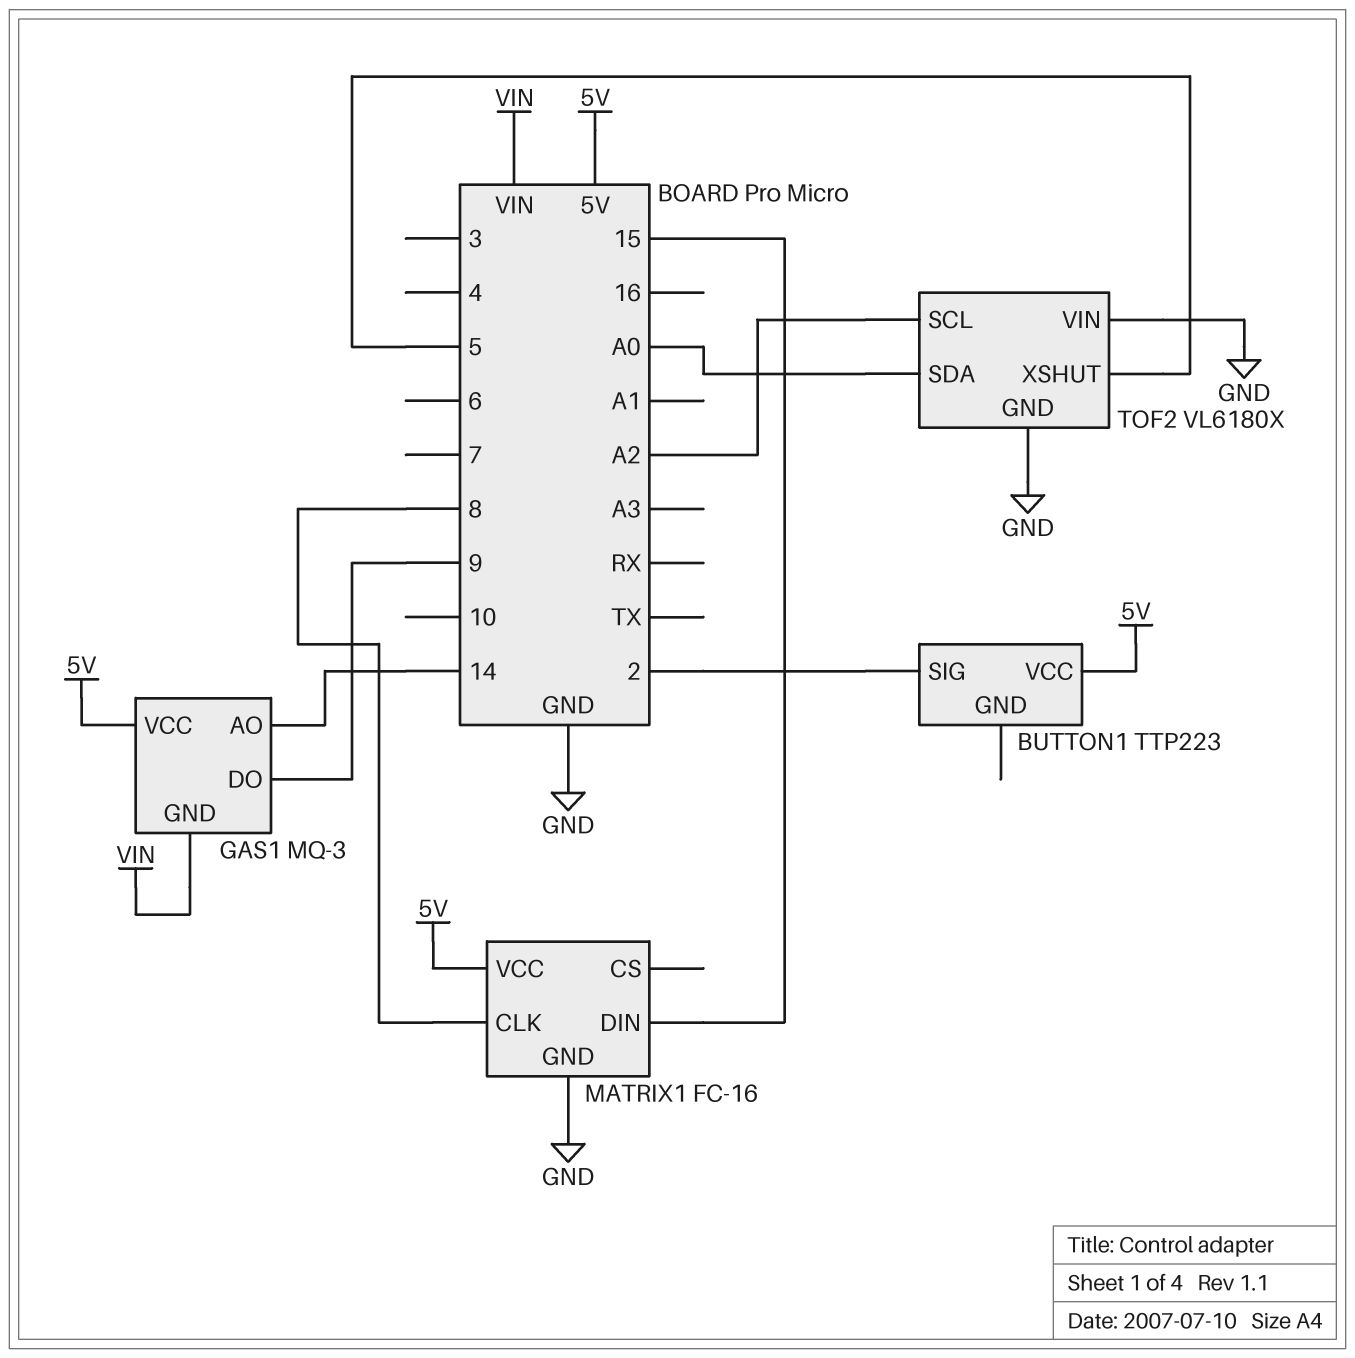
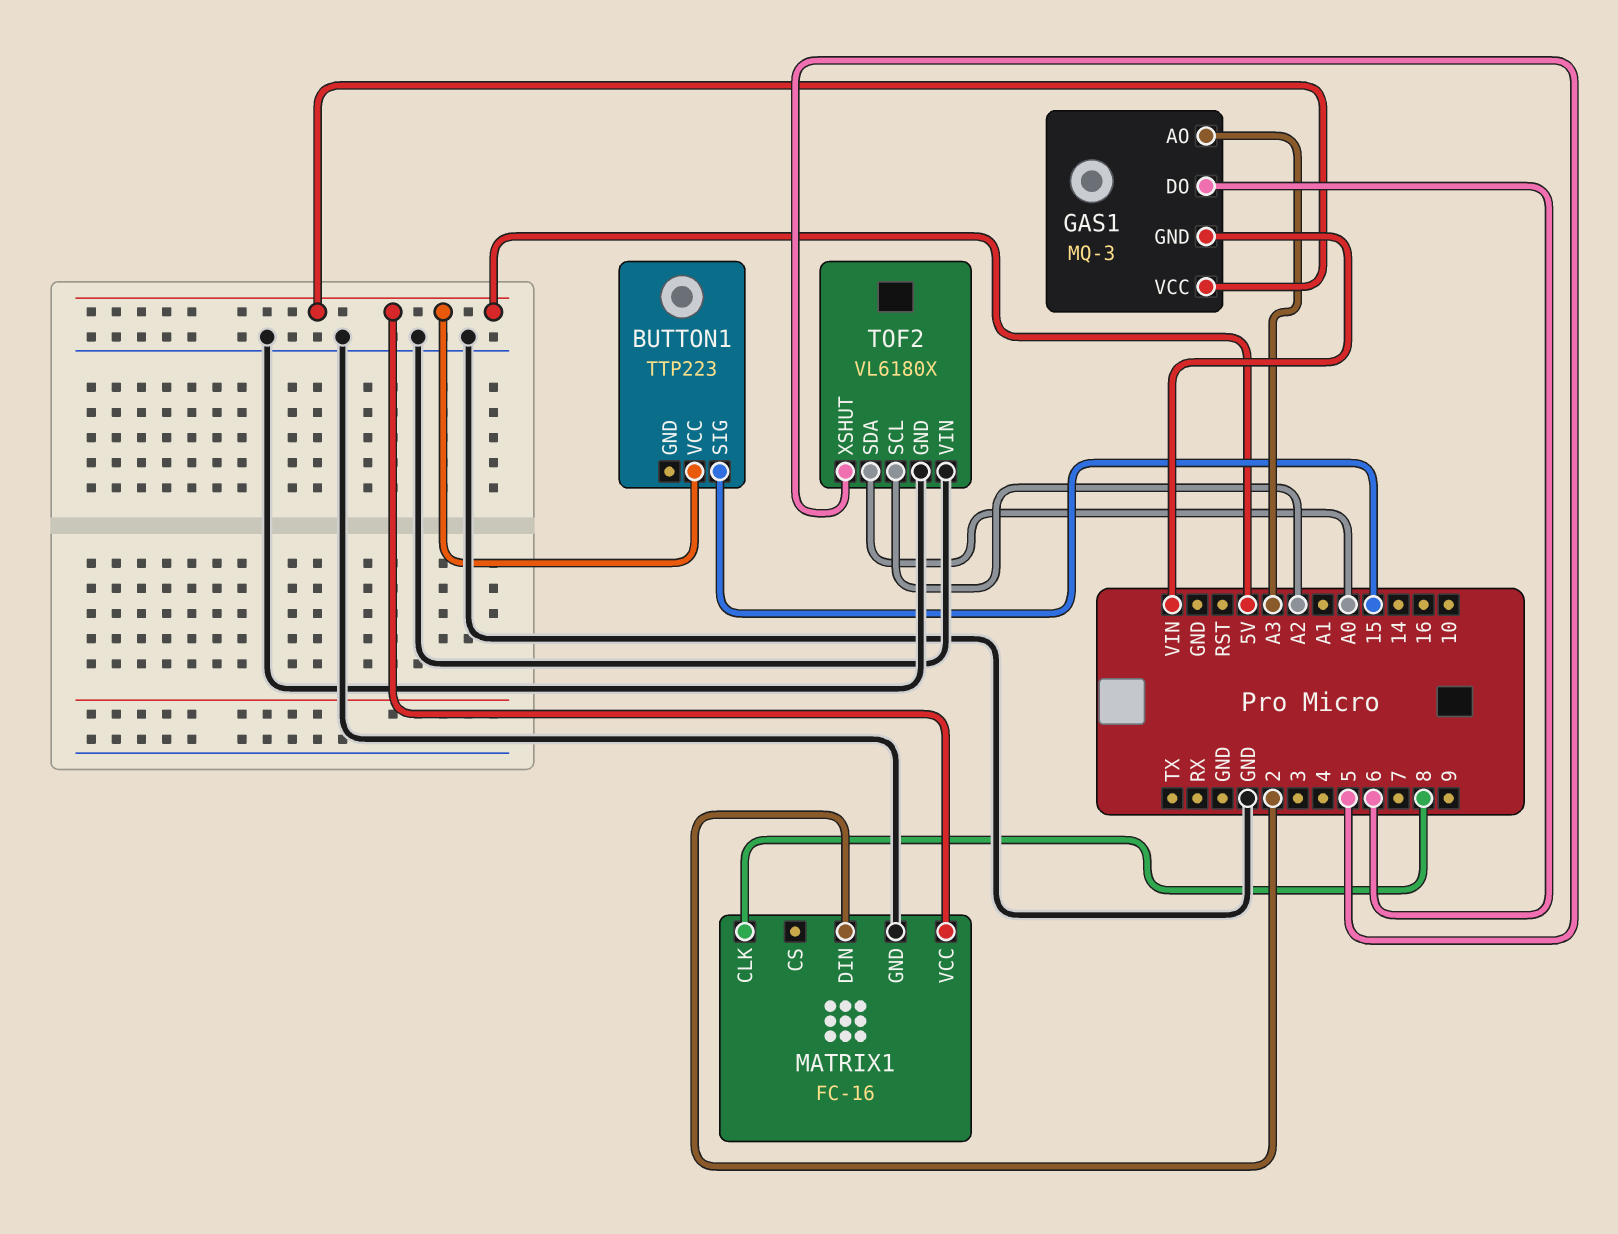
BUTTON1 pin SIG: 2 -> 15
GAS1 pin AO: 14 -> A3
GAS1 pin DO: 9 -> 6
MATRIX1 pin DIN: 15 -> 2

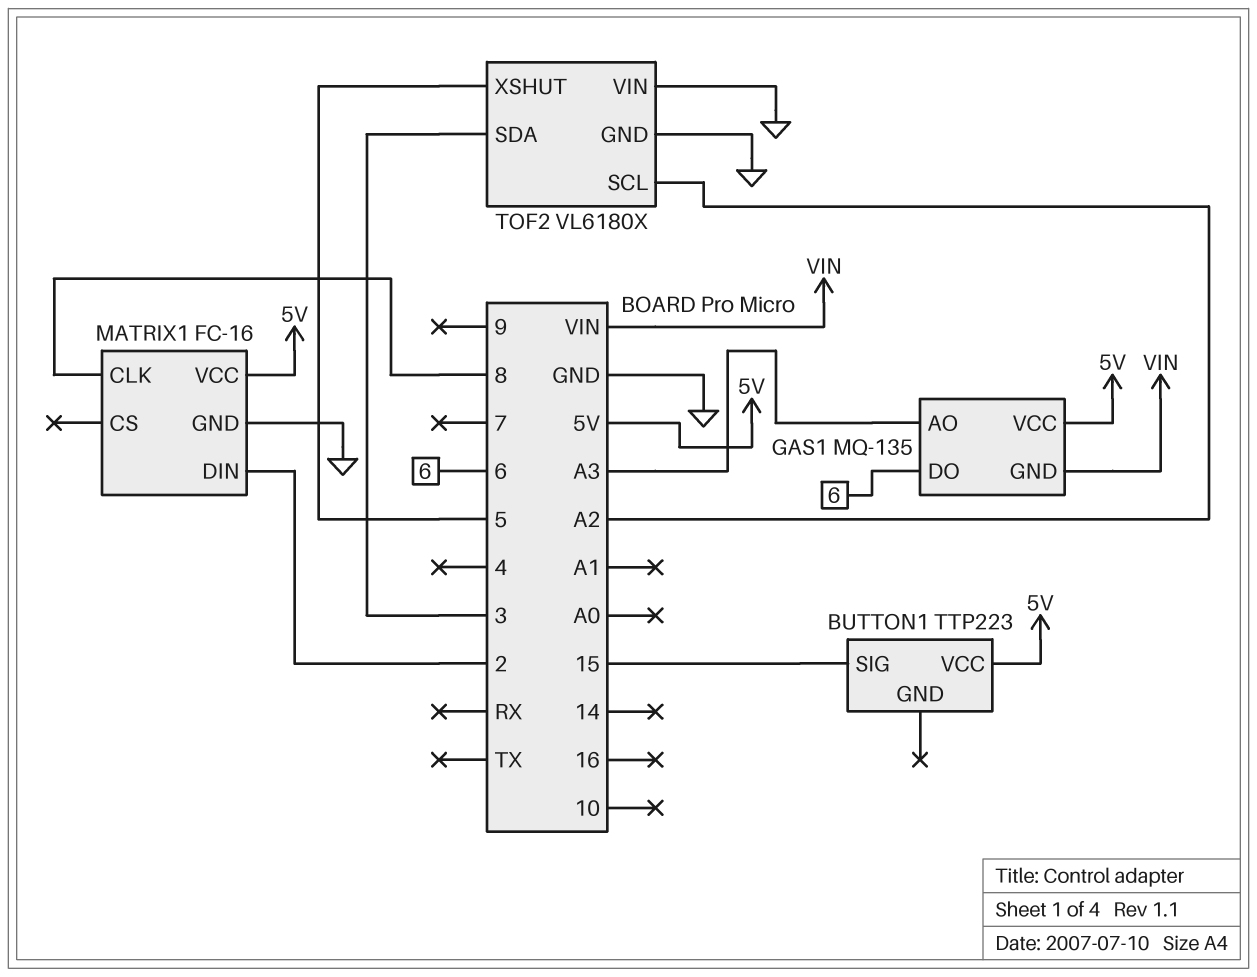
GAS1: MQ-3 -> MQ-135
TOF2 pin SDA: A0 -> 3

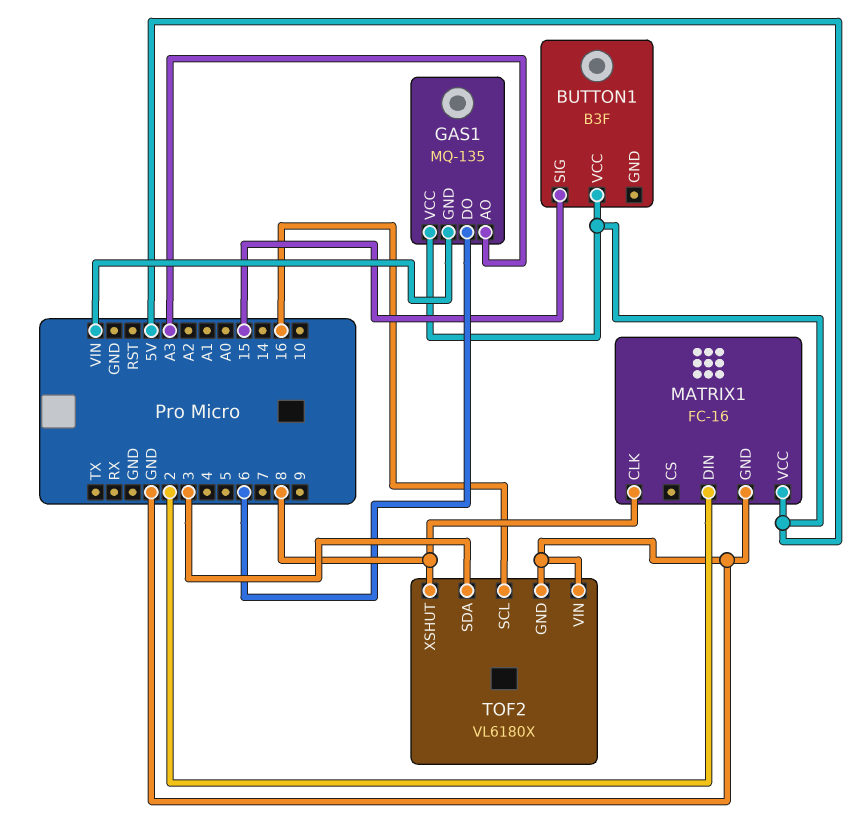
BUTTON1: TTP223 -> B3F
TOF2 pin SCL: A2 -> 16
TOF2 pin XSHUT: 5 -> 8

